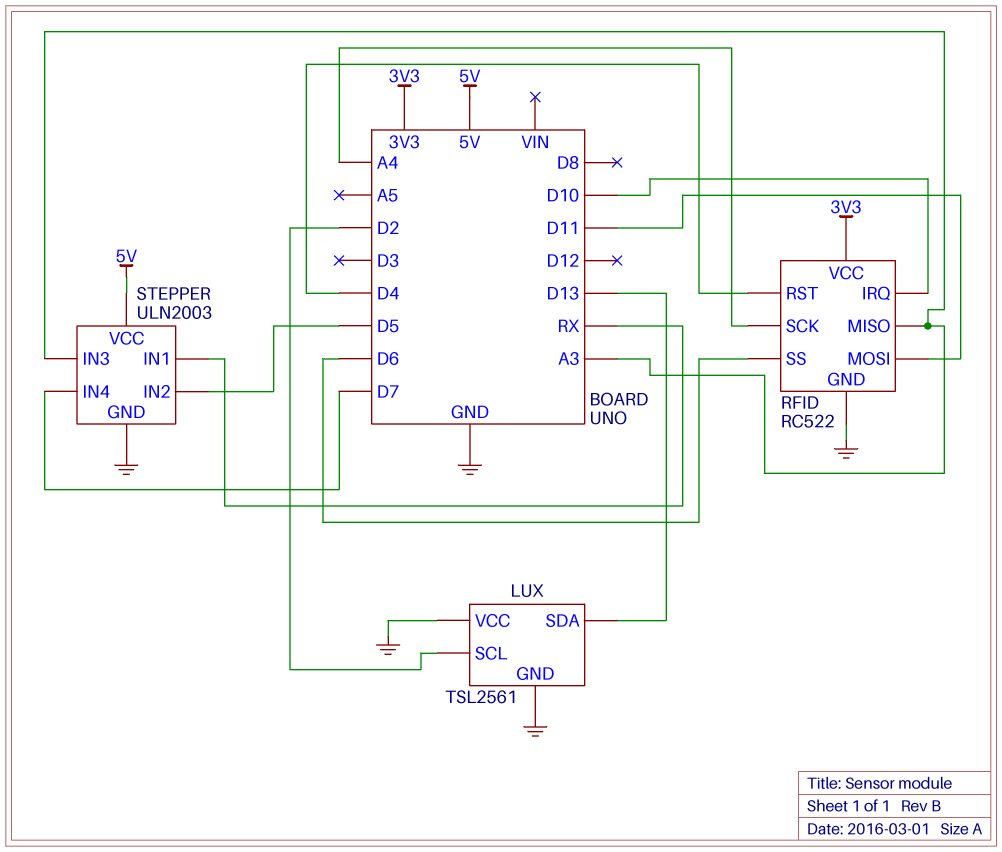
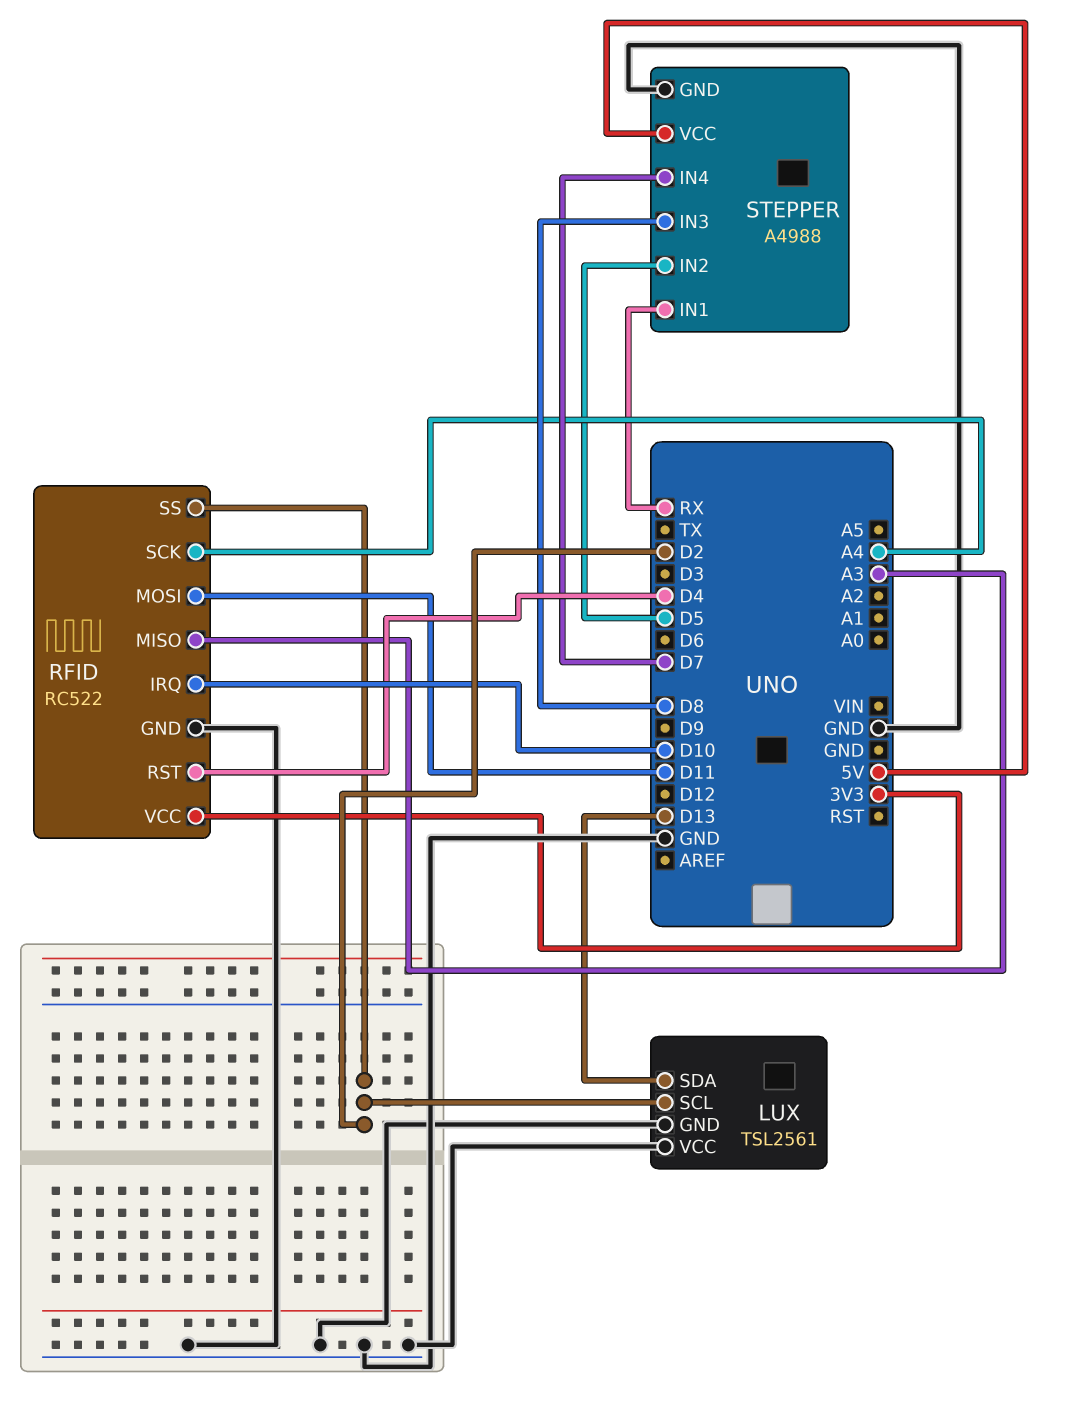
RFID pin SS: D6 -> D2
STEPPER: ULN2003 -> A4988
STEPPER pin IN3: A3 -> D8

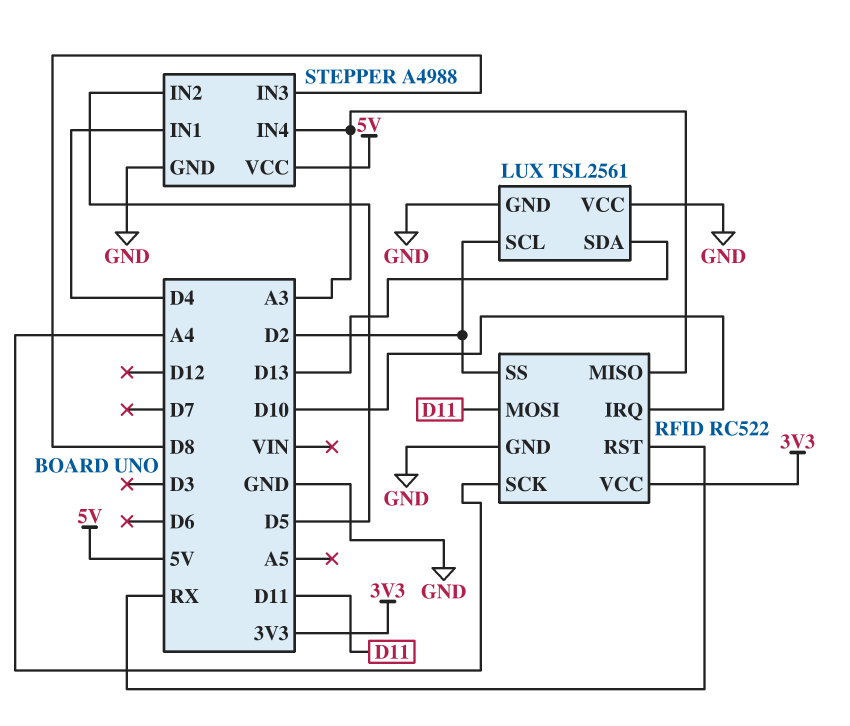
RFID pin RST: D4 -> RX
STEPPER pin IN1: RX -> D4
STEPPER pin IN4: D7 -> A3

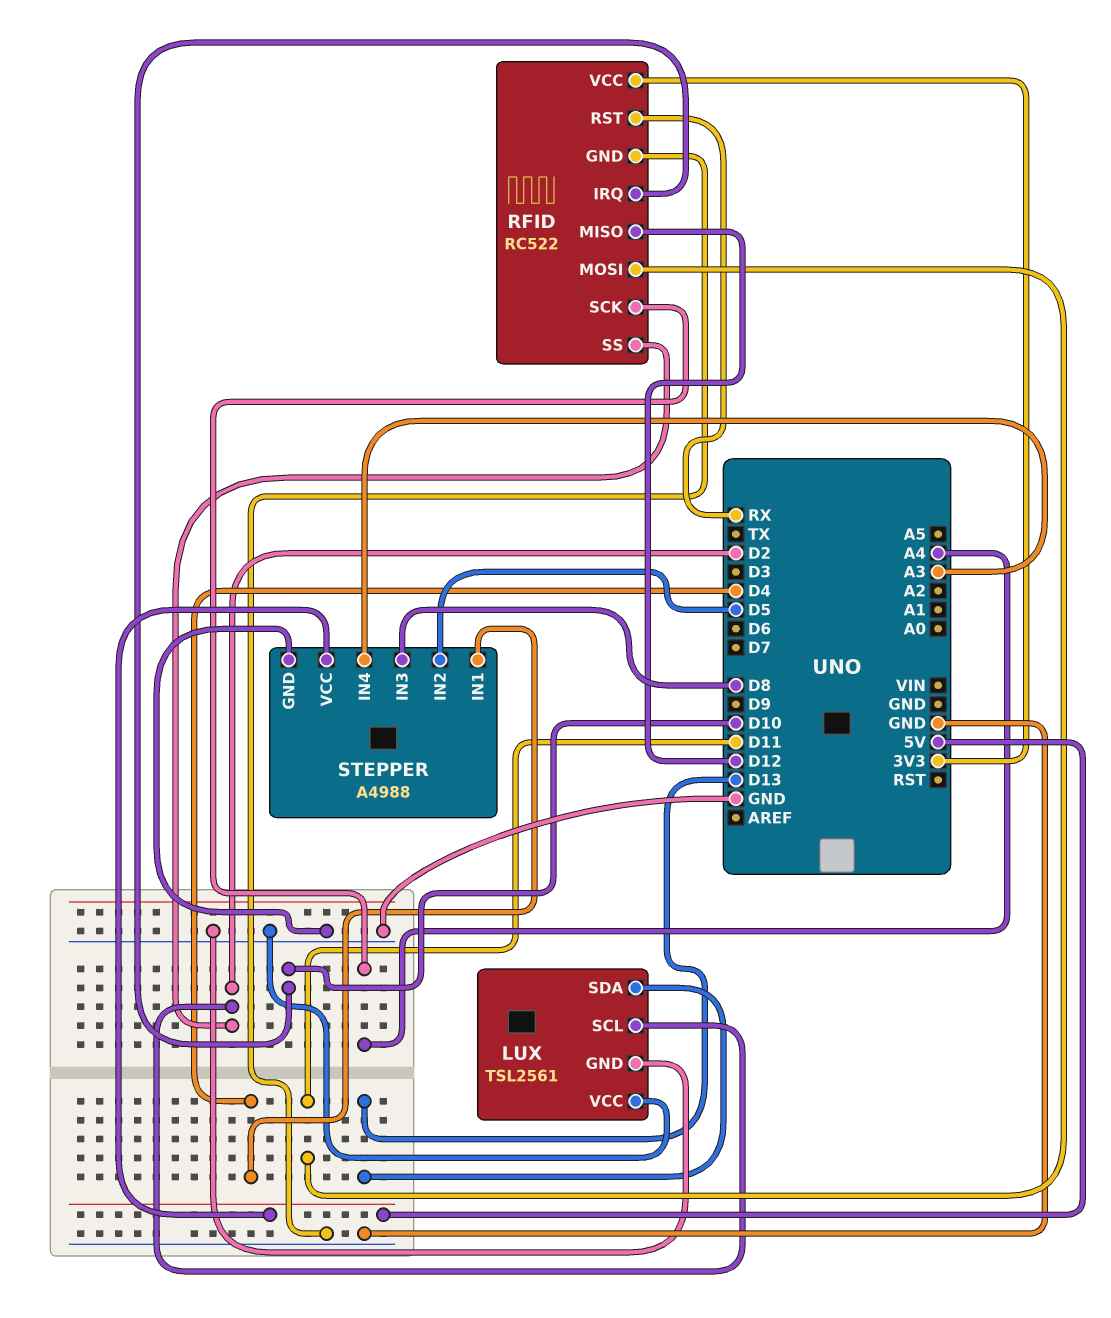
RFID pin MISO: A3 -> D12

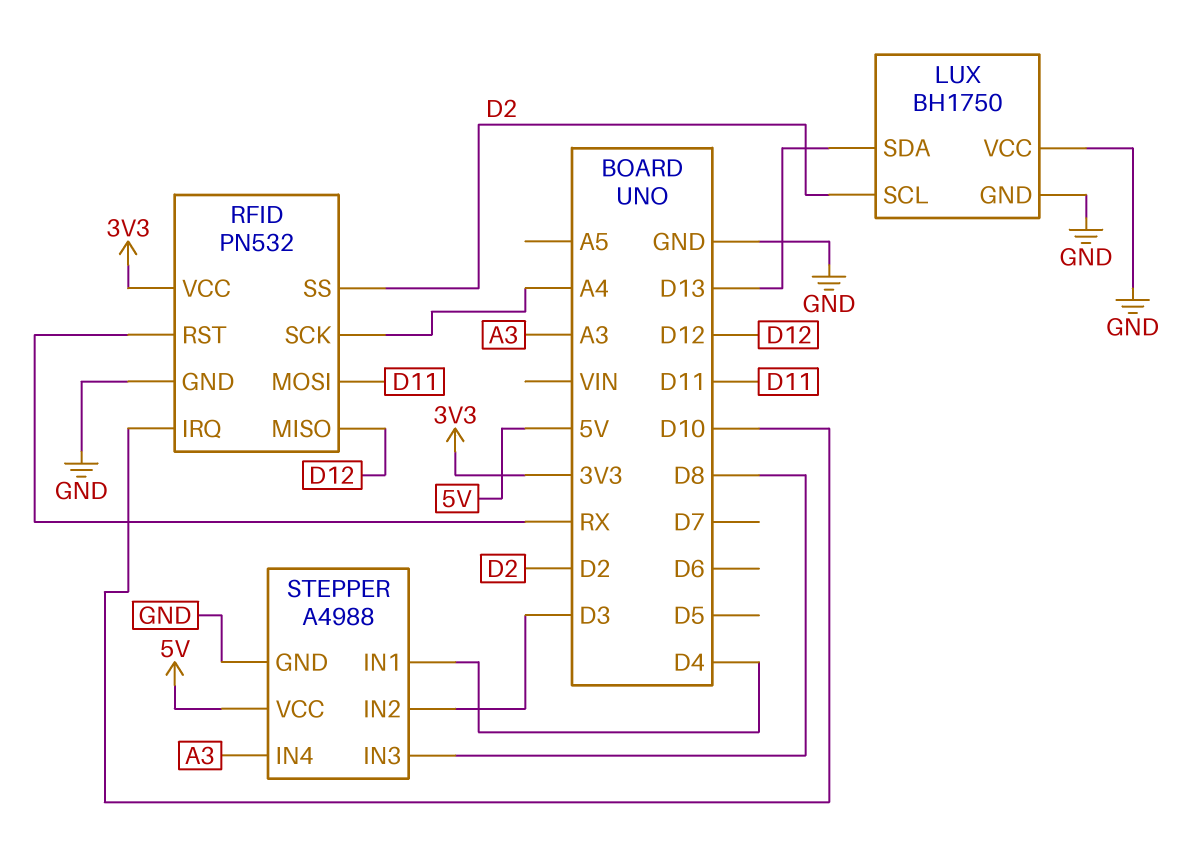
LUX: TSL2561 -> BH1750
RFID: RC522 -> PN532
STEPPER pin IN2: D5 -> D3

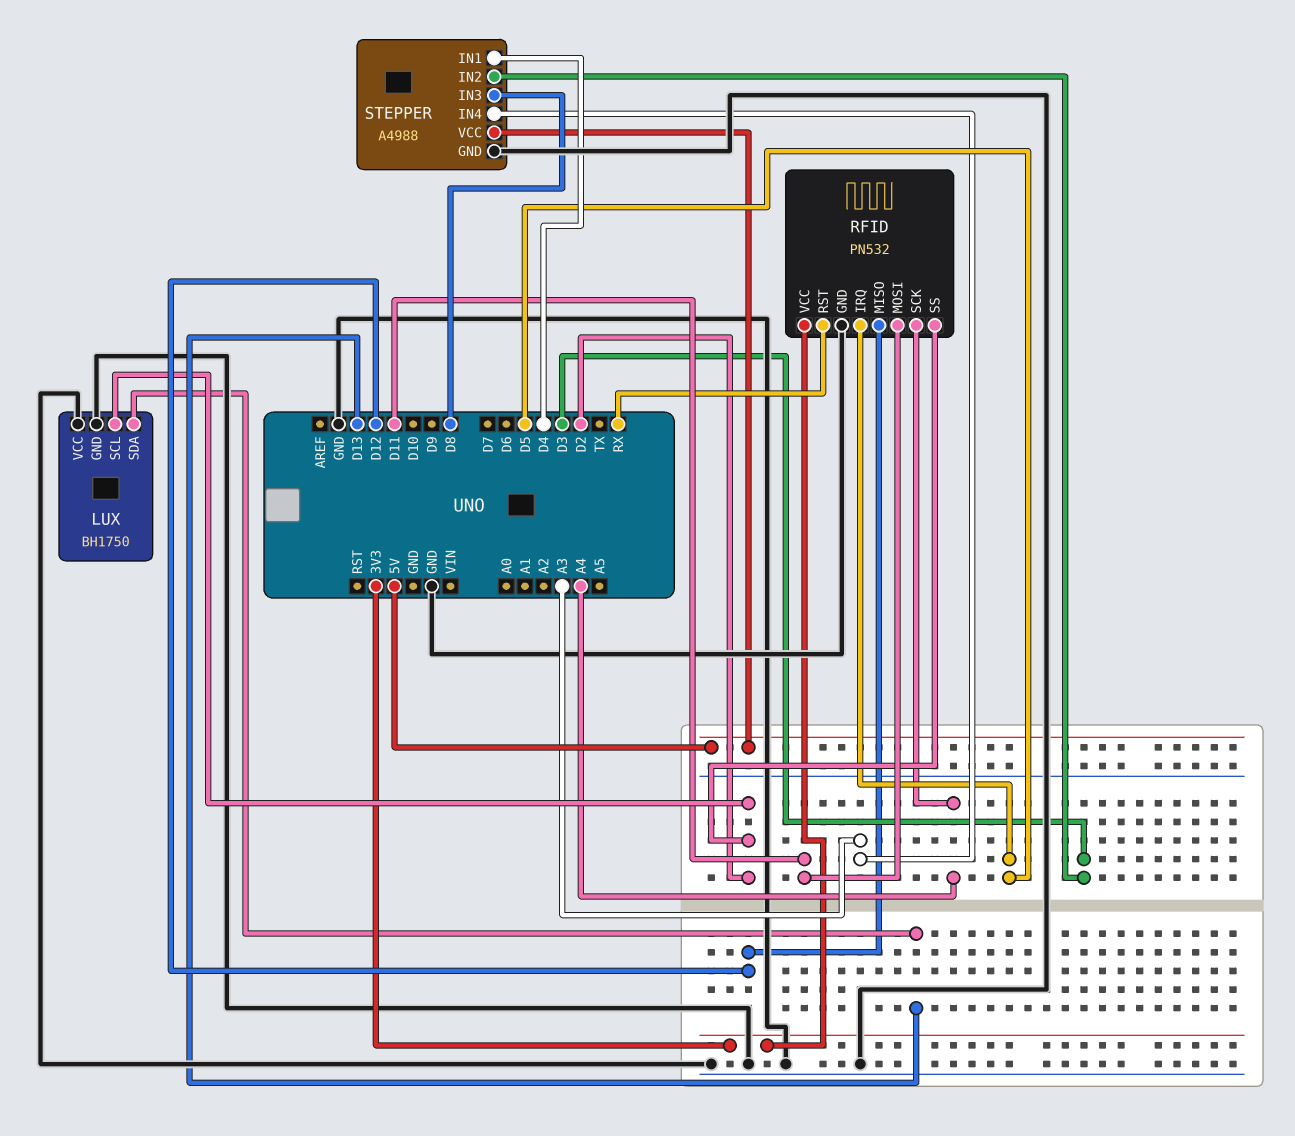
RFID pin IRQ: D10 -> D5

